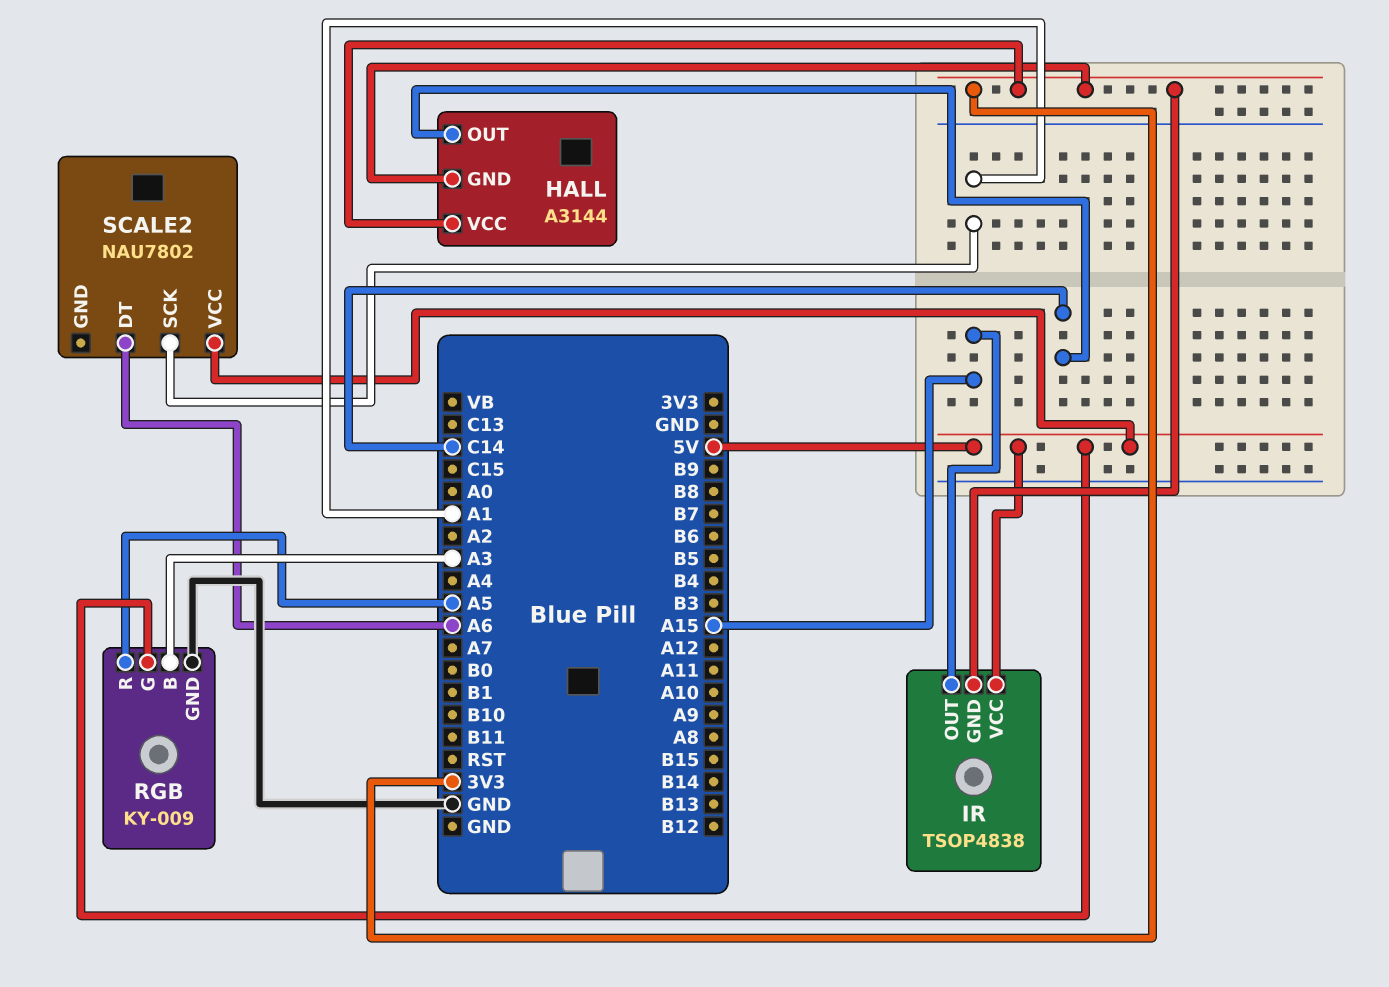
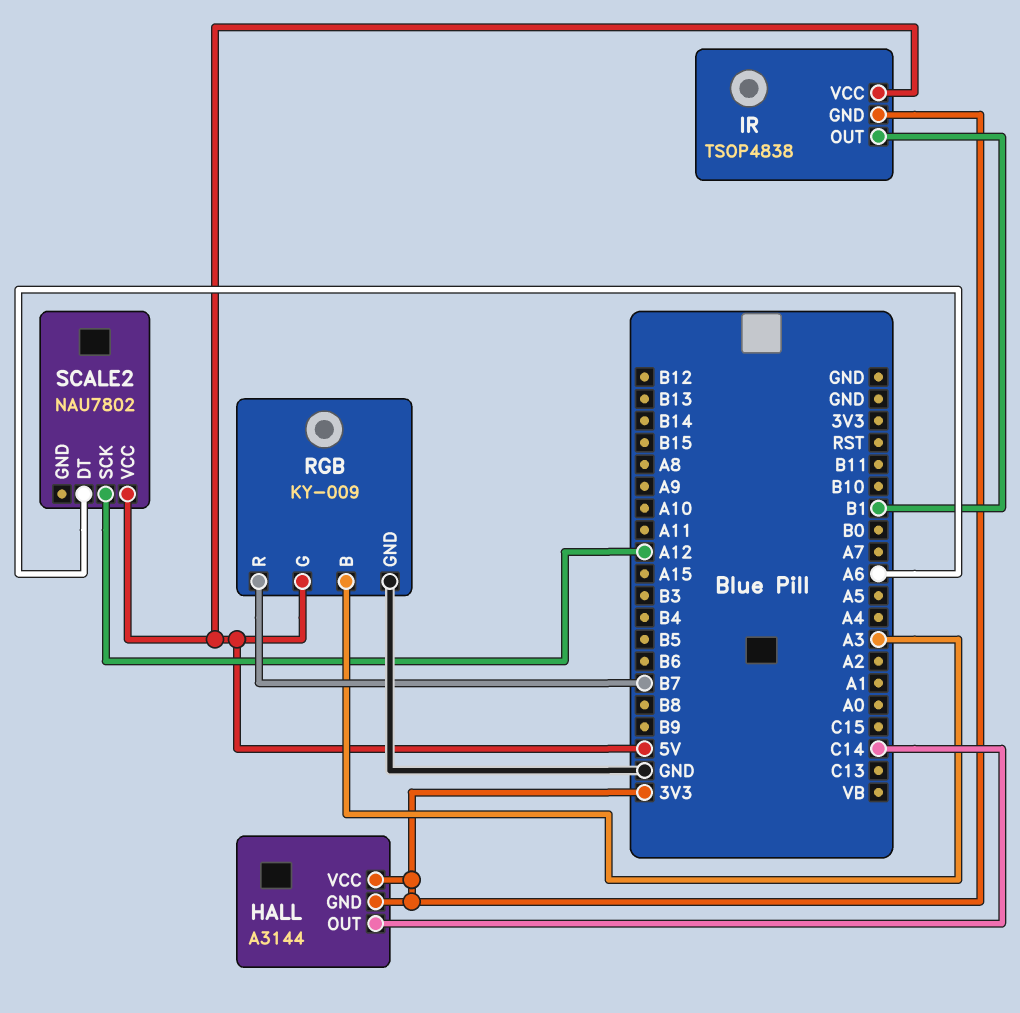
IR pin OUT: A15 -> B1
RGB pin R: A5 -> B7
SCALE2 pin SCK: A1 -> A12

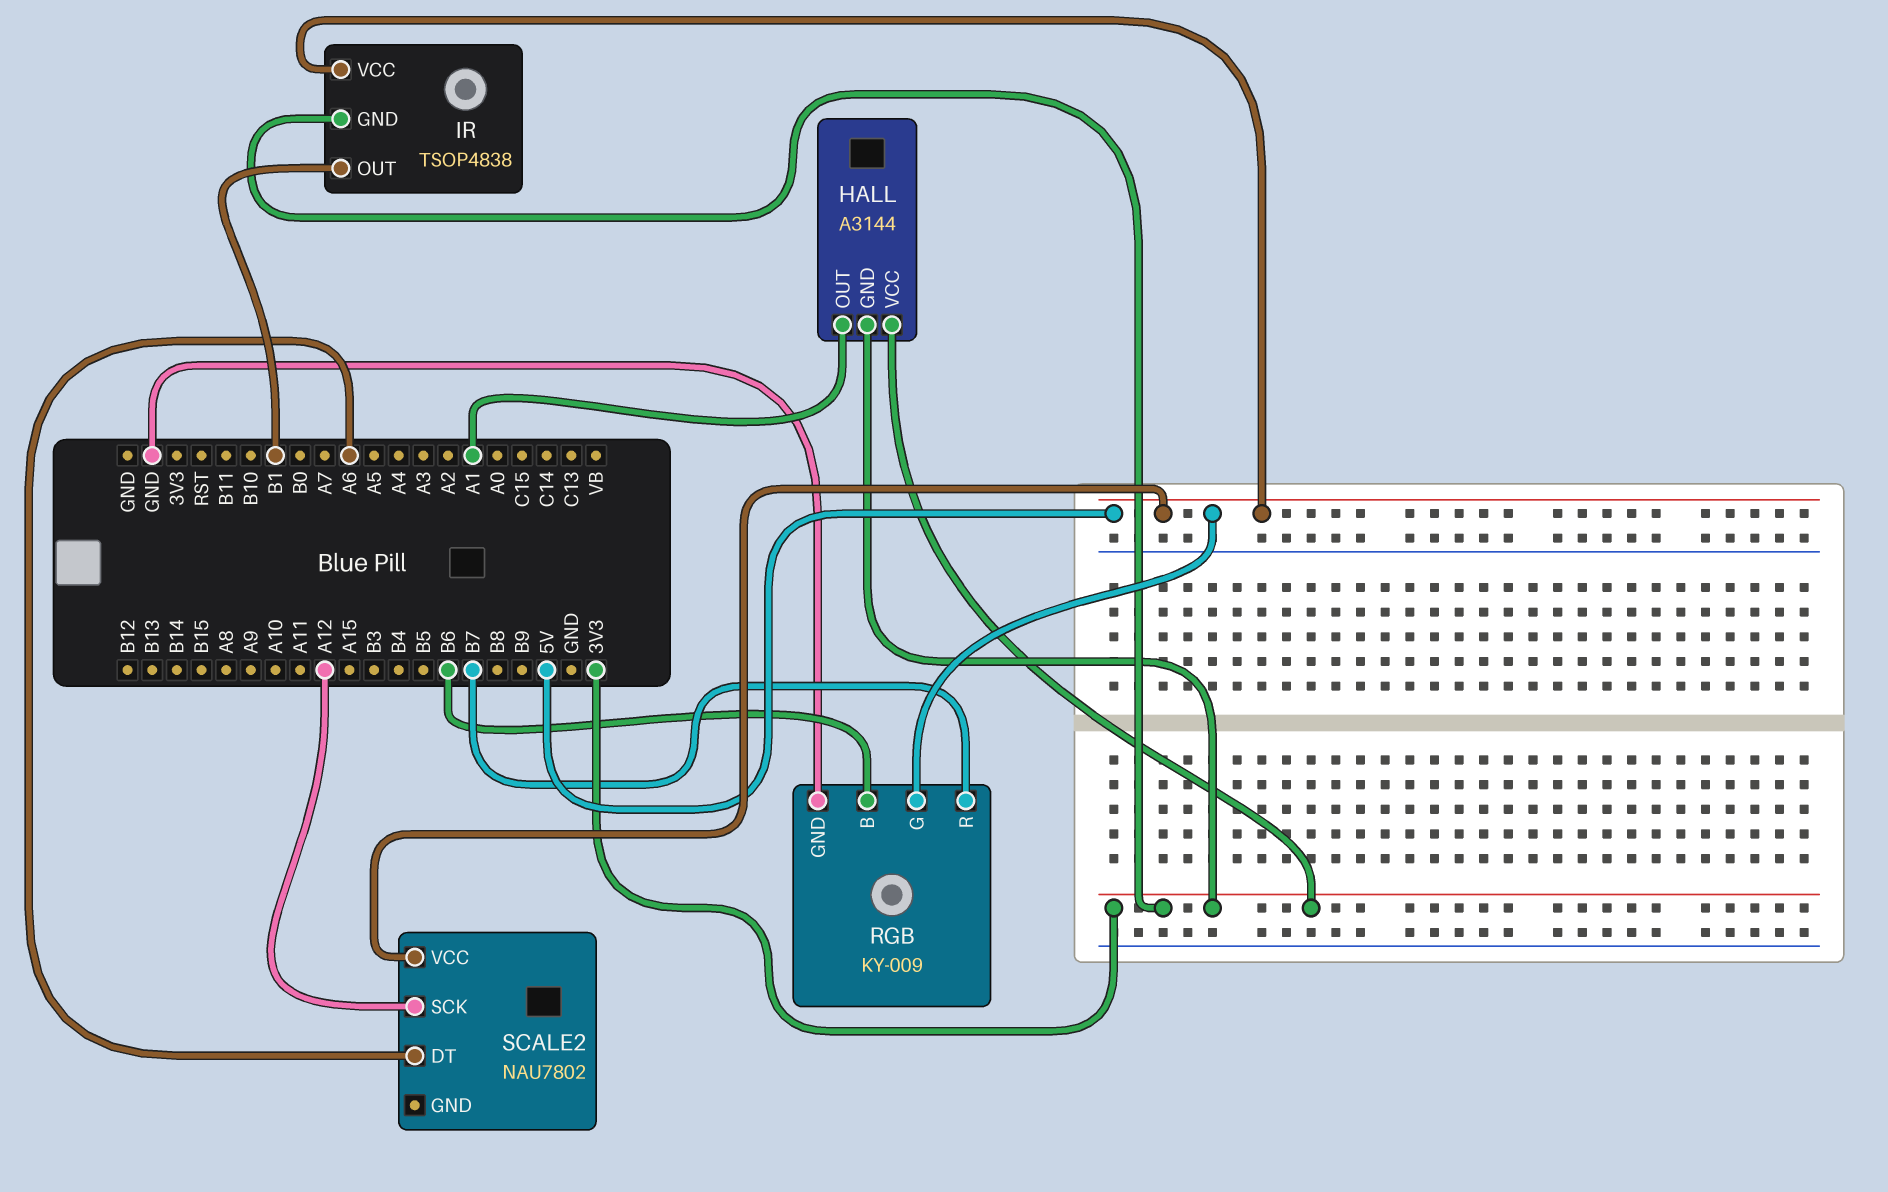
HALL pin OUT: C14 -> A1
RGB pin B: A3 -> B6

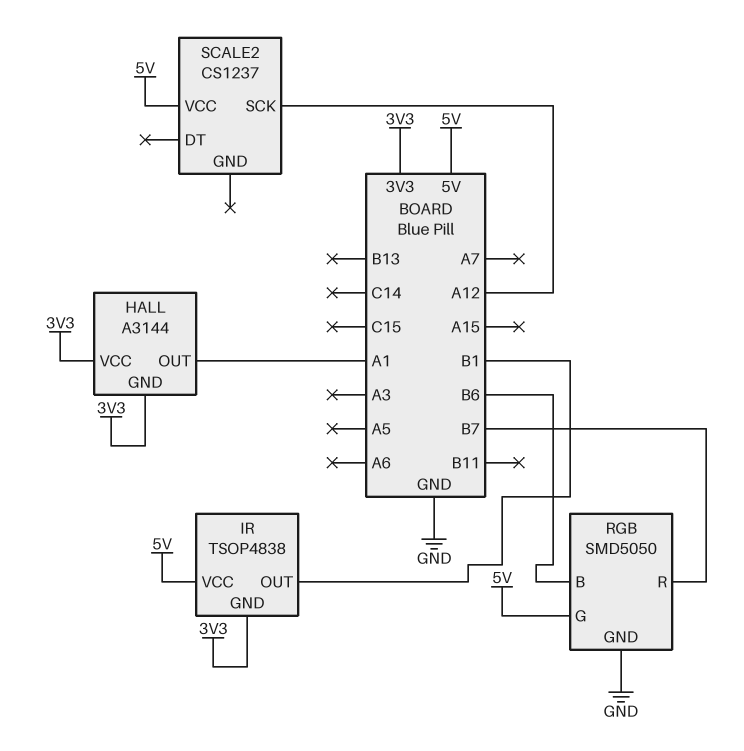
RGB: KY-009 -> SMD5050
SCALE2: NAU7802 -> CS1237
SCALE2 pin DT: A6 -> none

